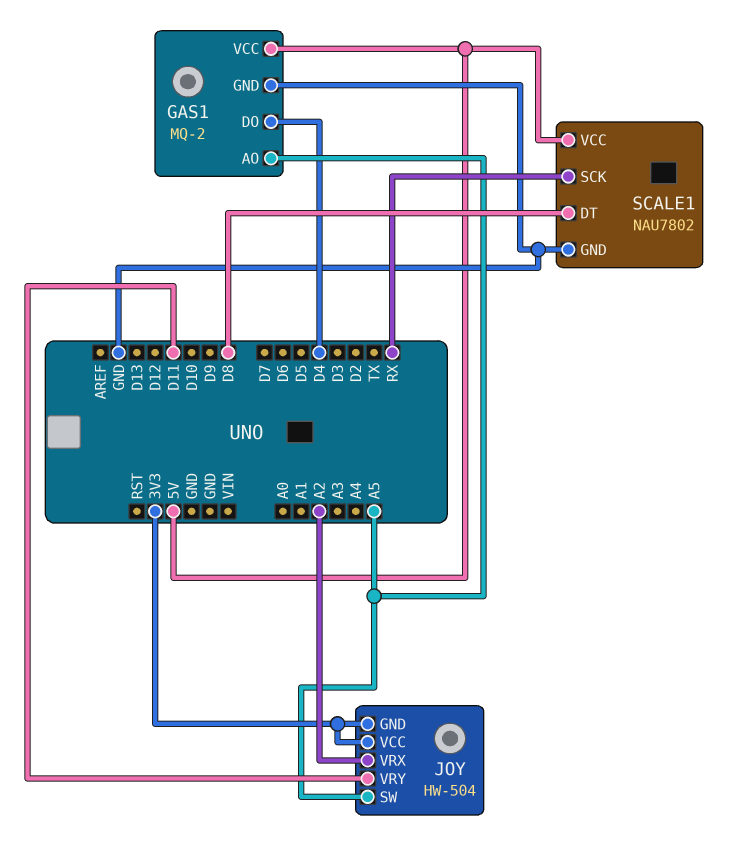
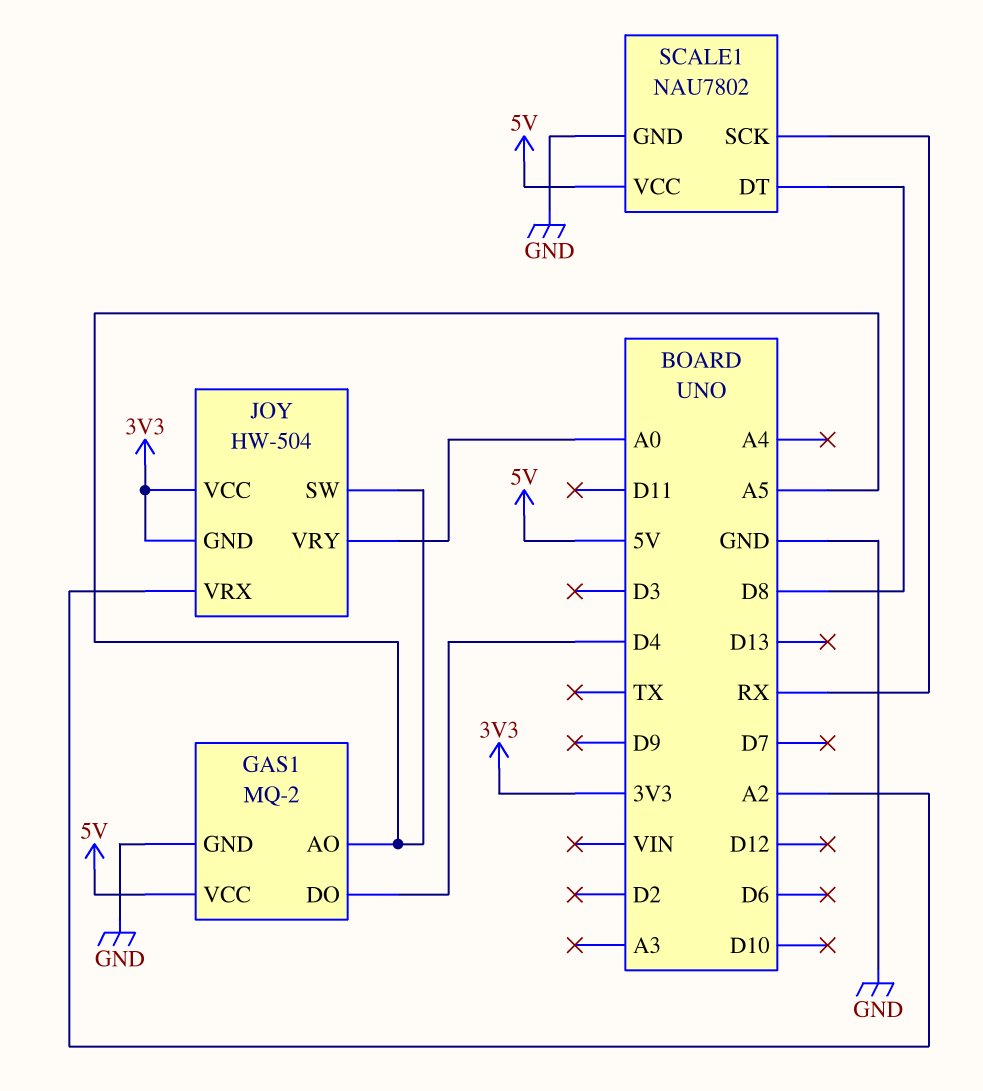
JOY pin VRY: D11 -> A0

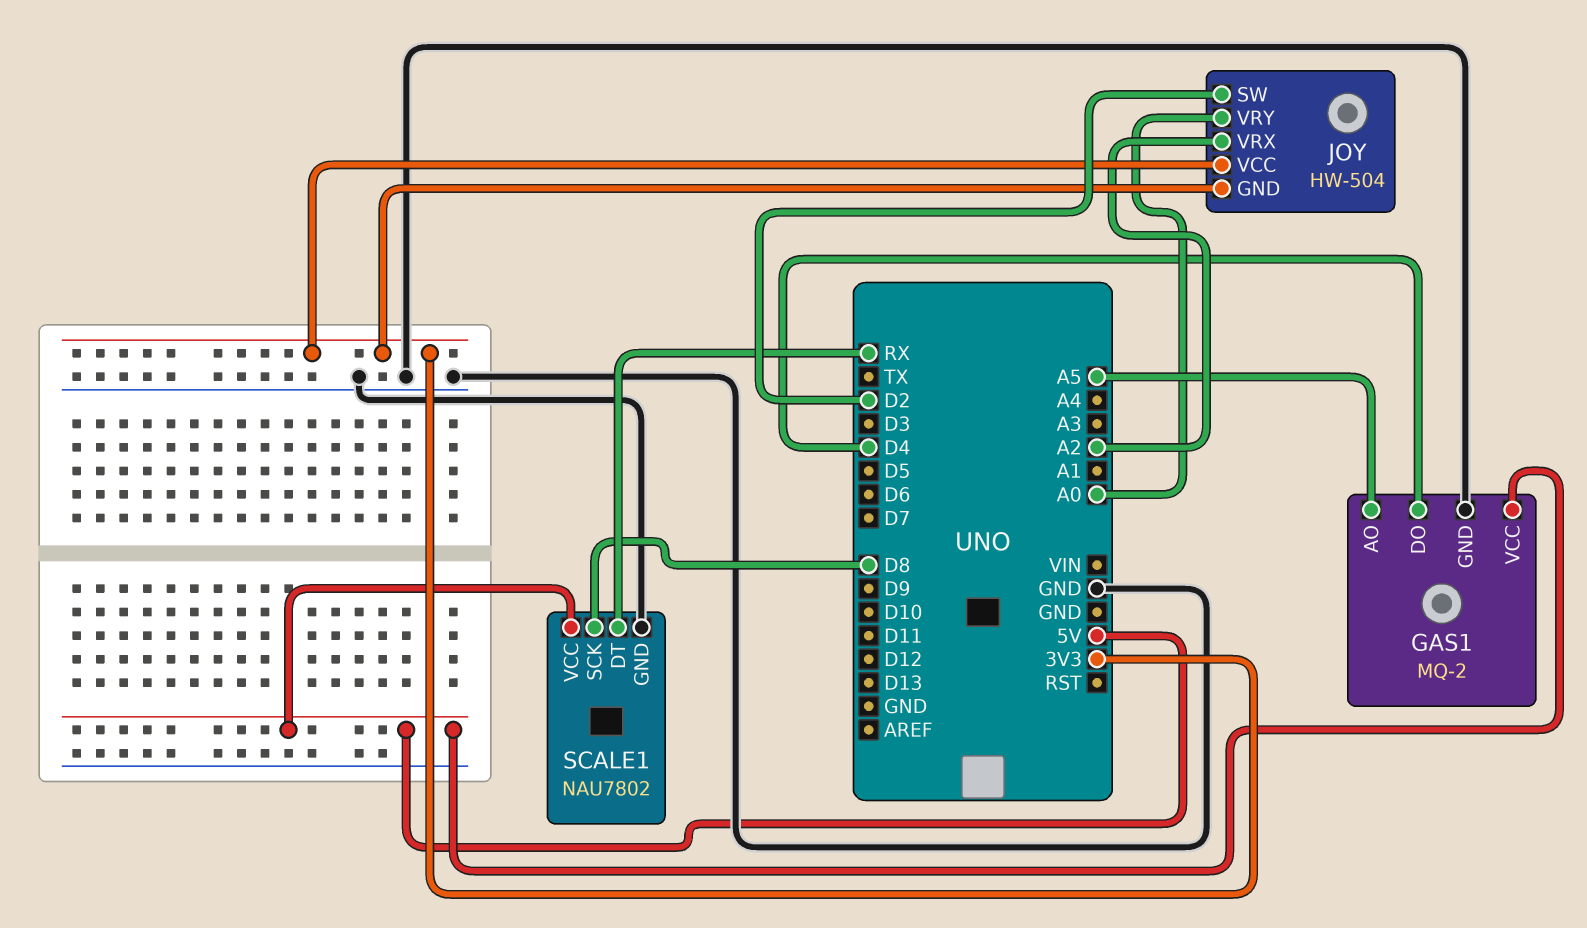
JOY pin SW: A5 -> D2
SCALE1 pin DT: D8 -> RX
SCALE1 pin SCK: RX -> D8

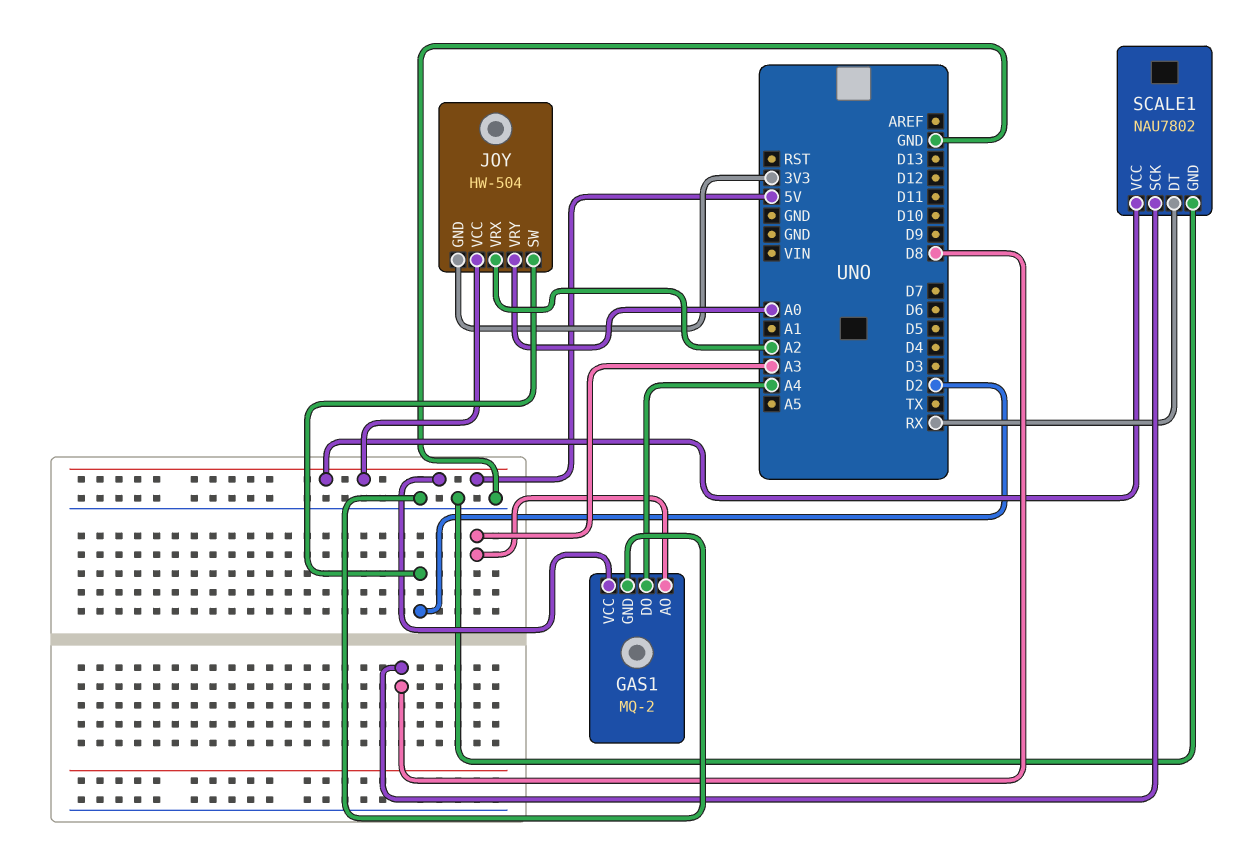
GAS1 pin AO: A5 -> A3
GAS1 pin DO: D4 -> A4
JOY pin VCC: 3V3 -> 5V

